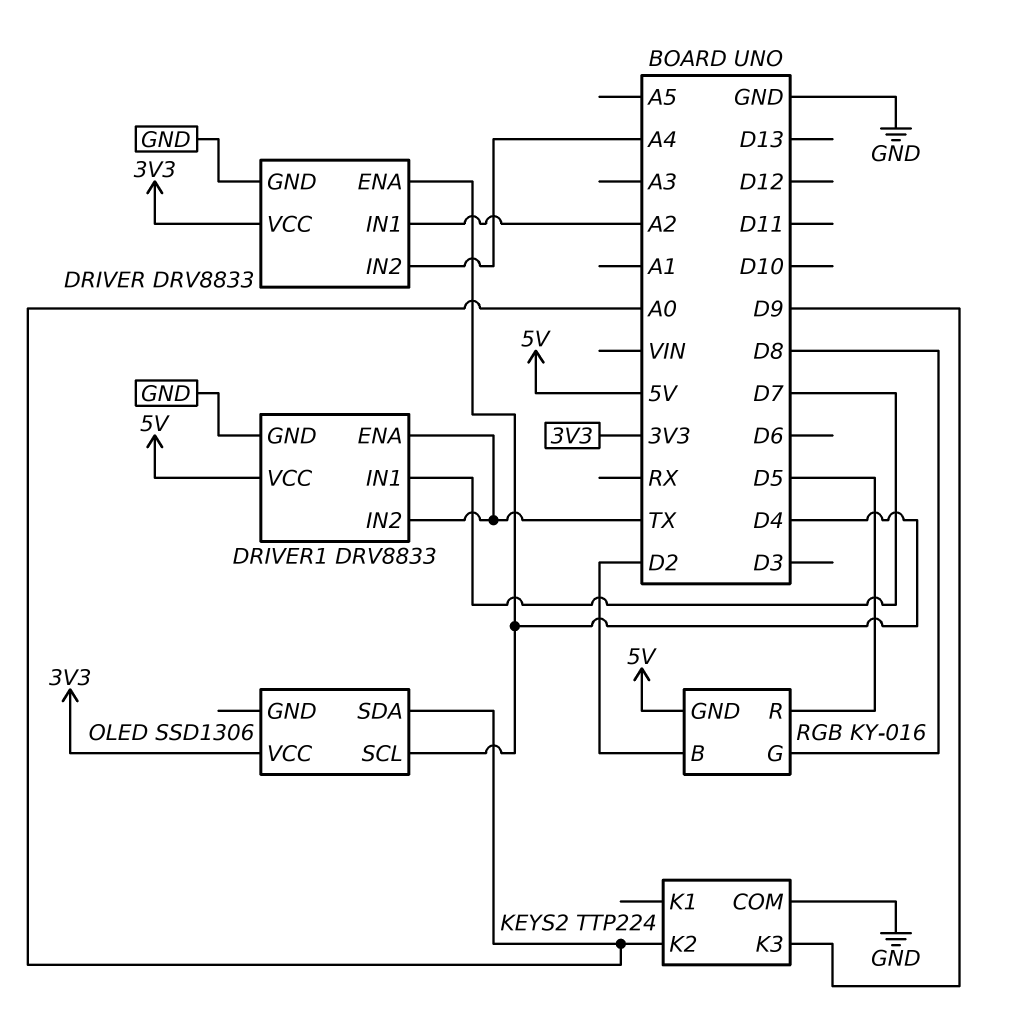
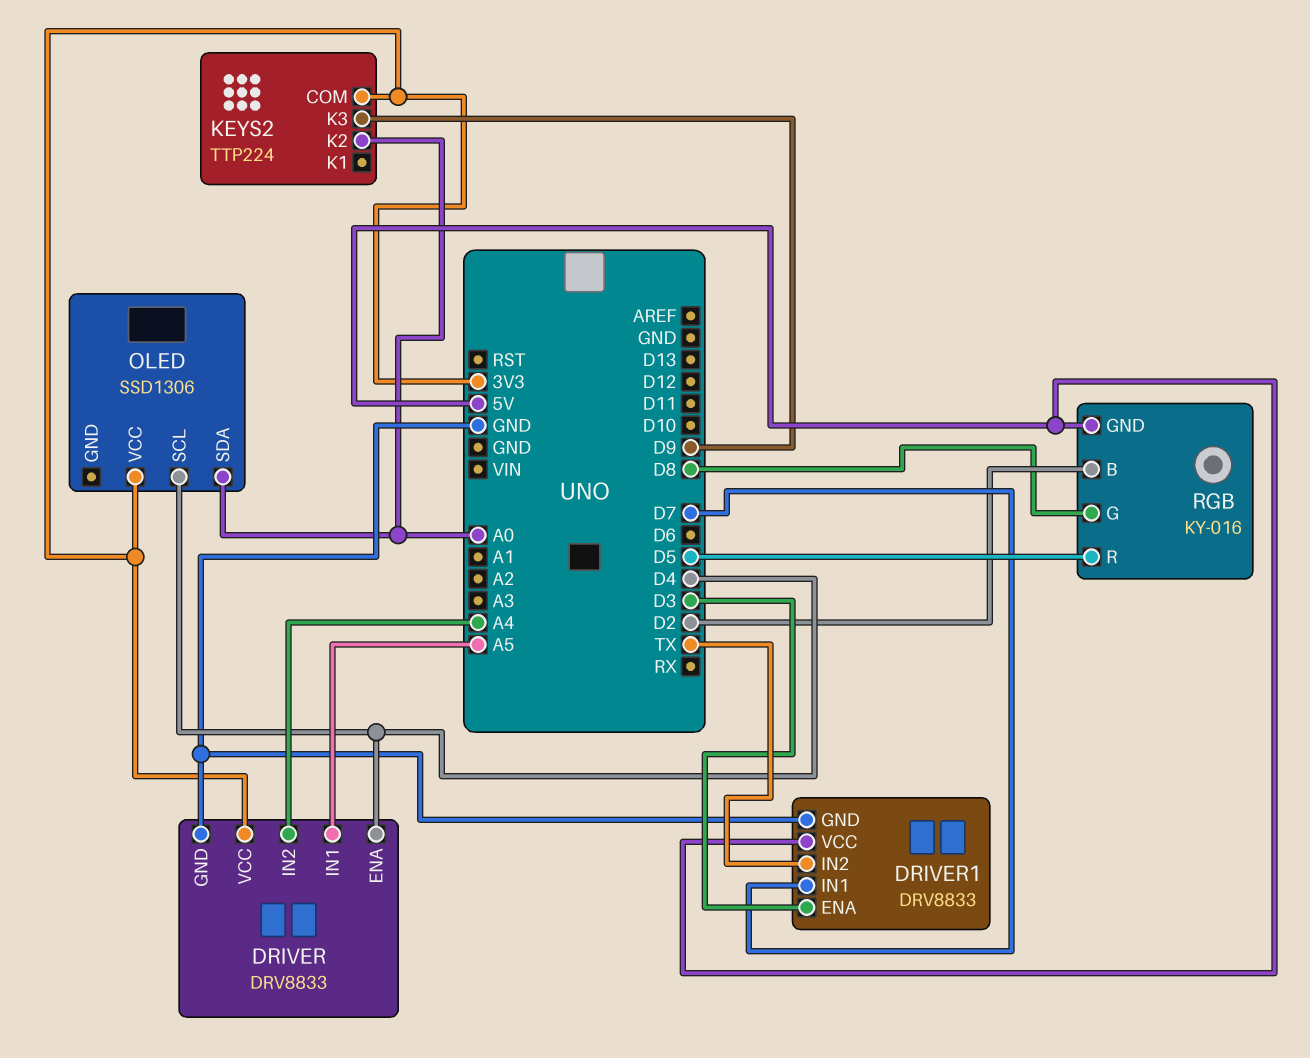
DRIVER pin IN1: A2 -> A5
DRIVER1 pin ENA: TX -> D3
KEYS2 pin COM: GND -> 3V3

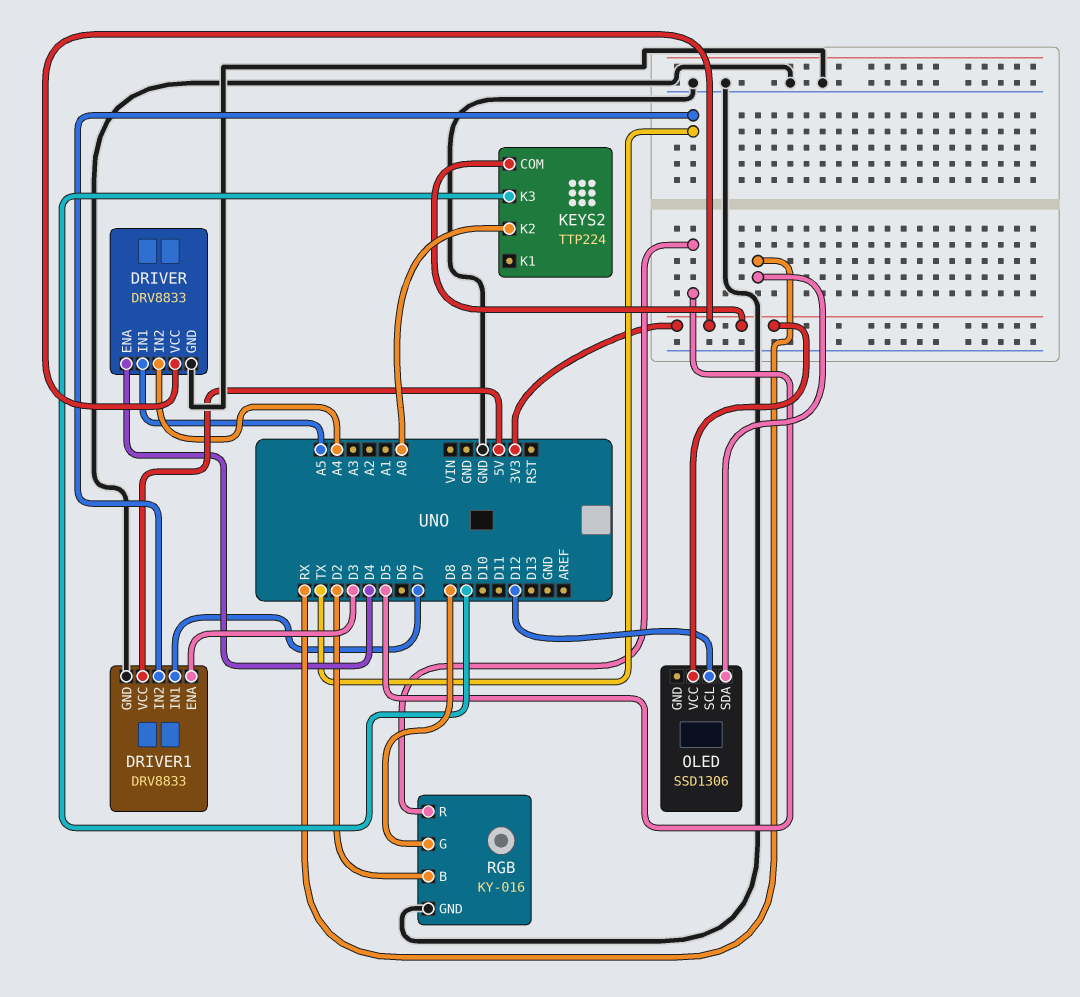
OLED pin SCL: D4 -> D12
OLED pin SDA: A0 -> RX
RGB pin GND: 5V -> GND

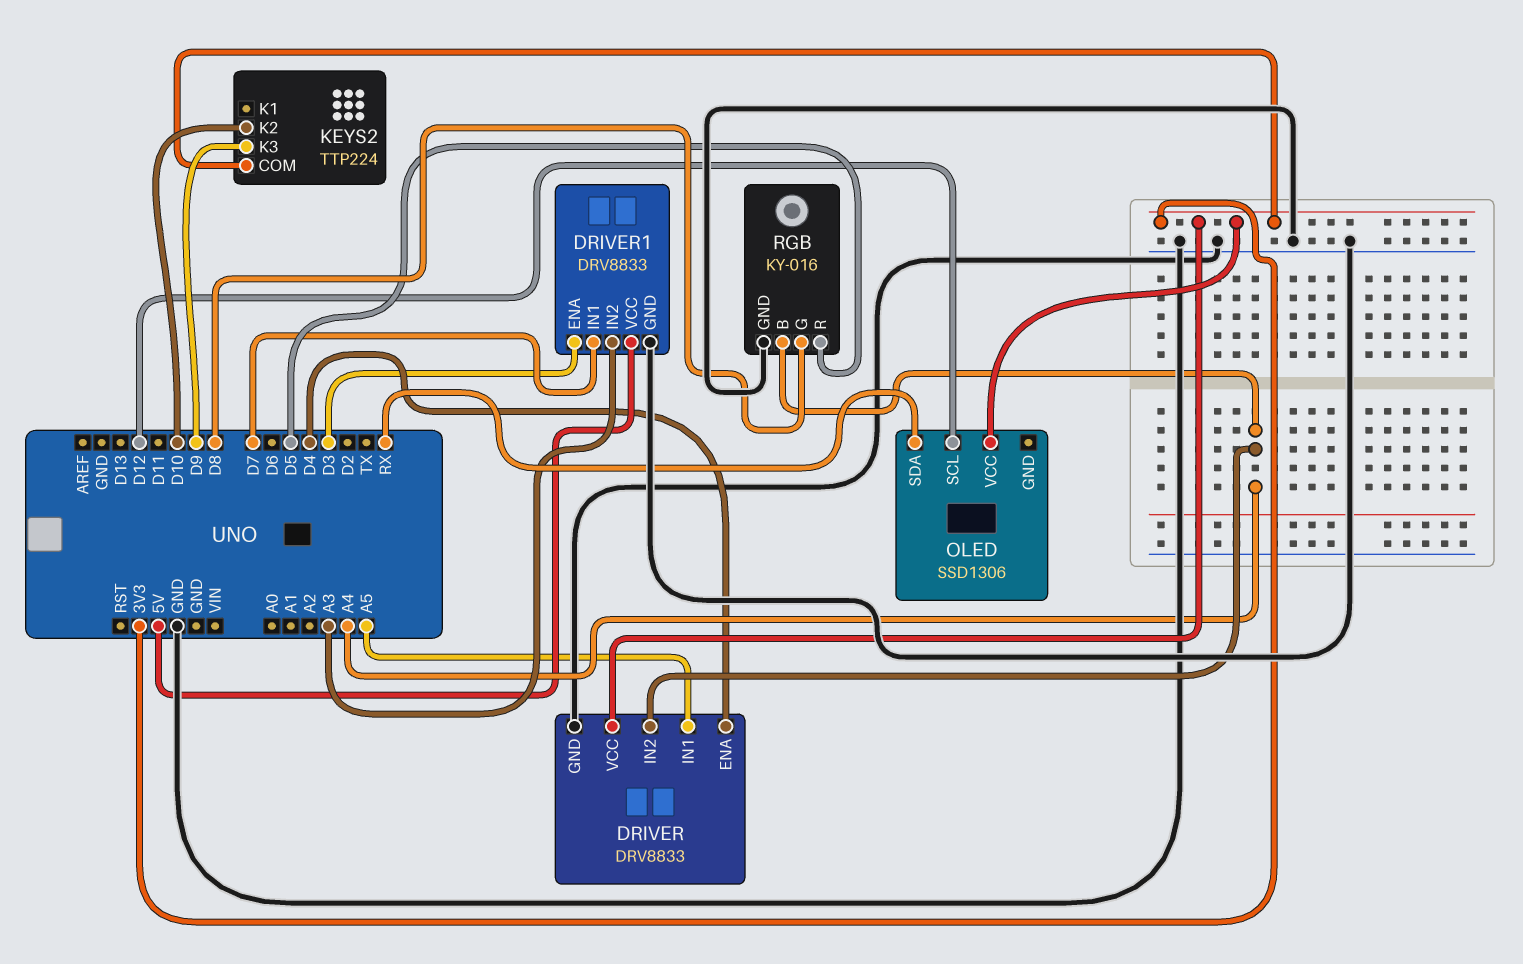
DRIVER1 pin IN2: TX -> A3
KEYS2 pin K2: A0 -> D10
RGB pin B: D2 -> A4

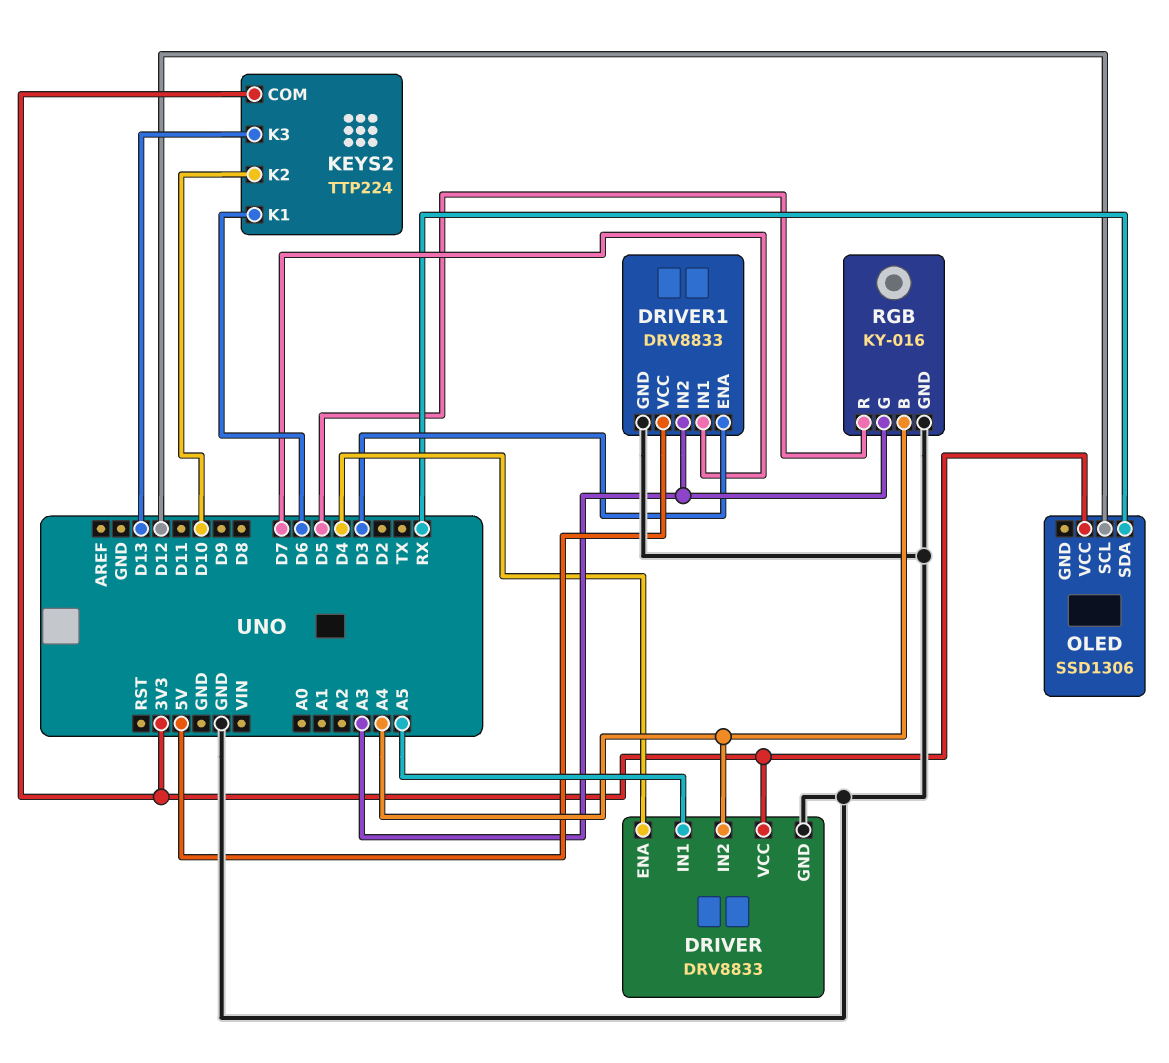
KEYS2 pin K1: none -> D6
KEYS2 pin K3: D9 -> D13
RGB pin G: D8 -> A3

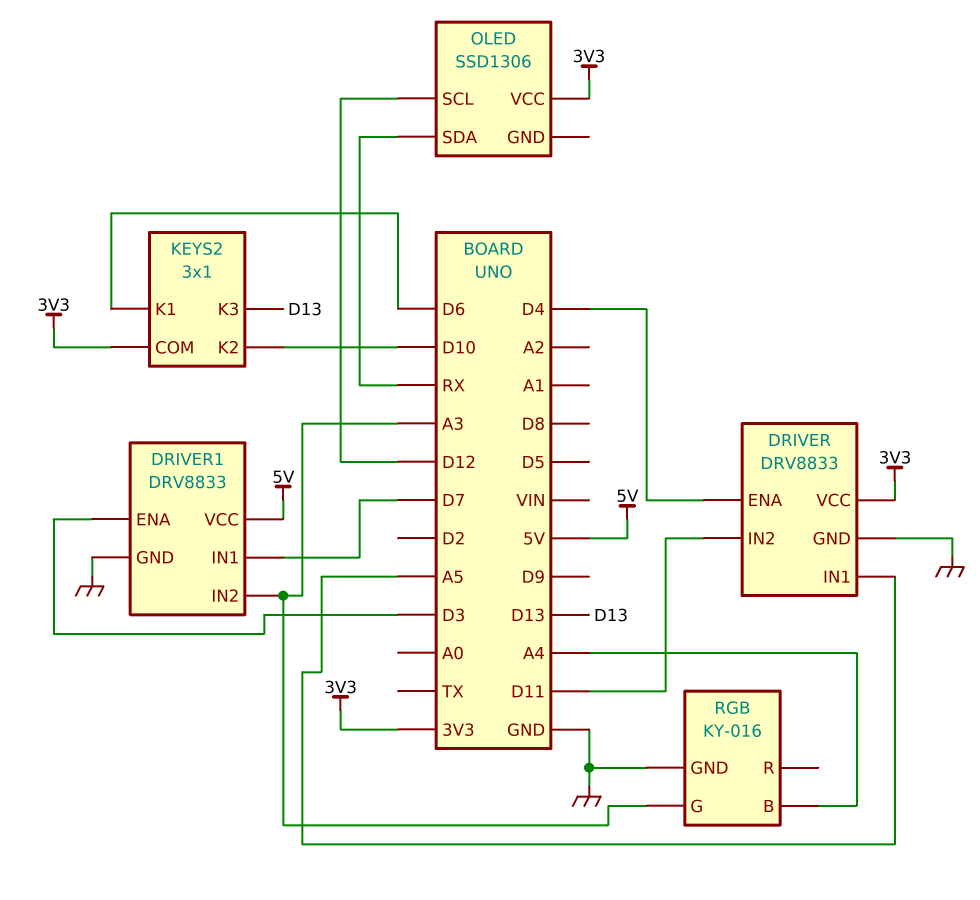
DRIVER pin IN2: A4 -> D11
KEYS2: TTP224 -> 3x1
RGB pin R: D5 -> none

